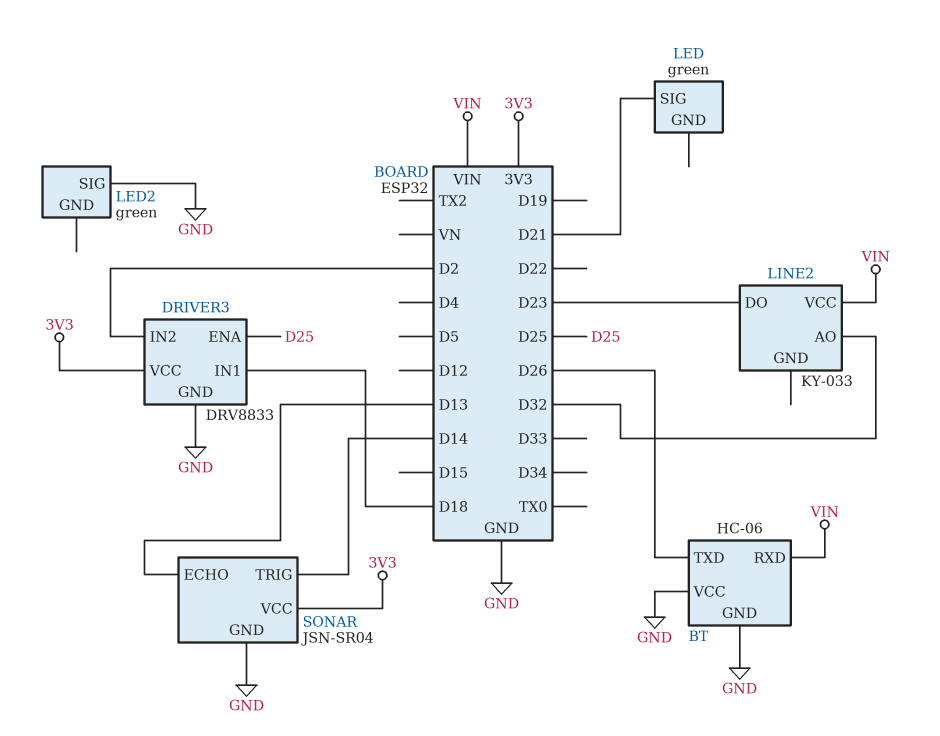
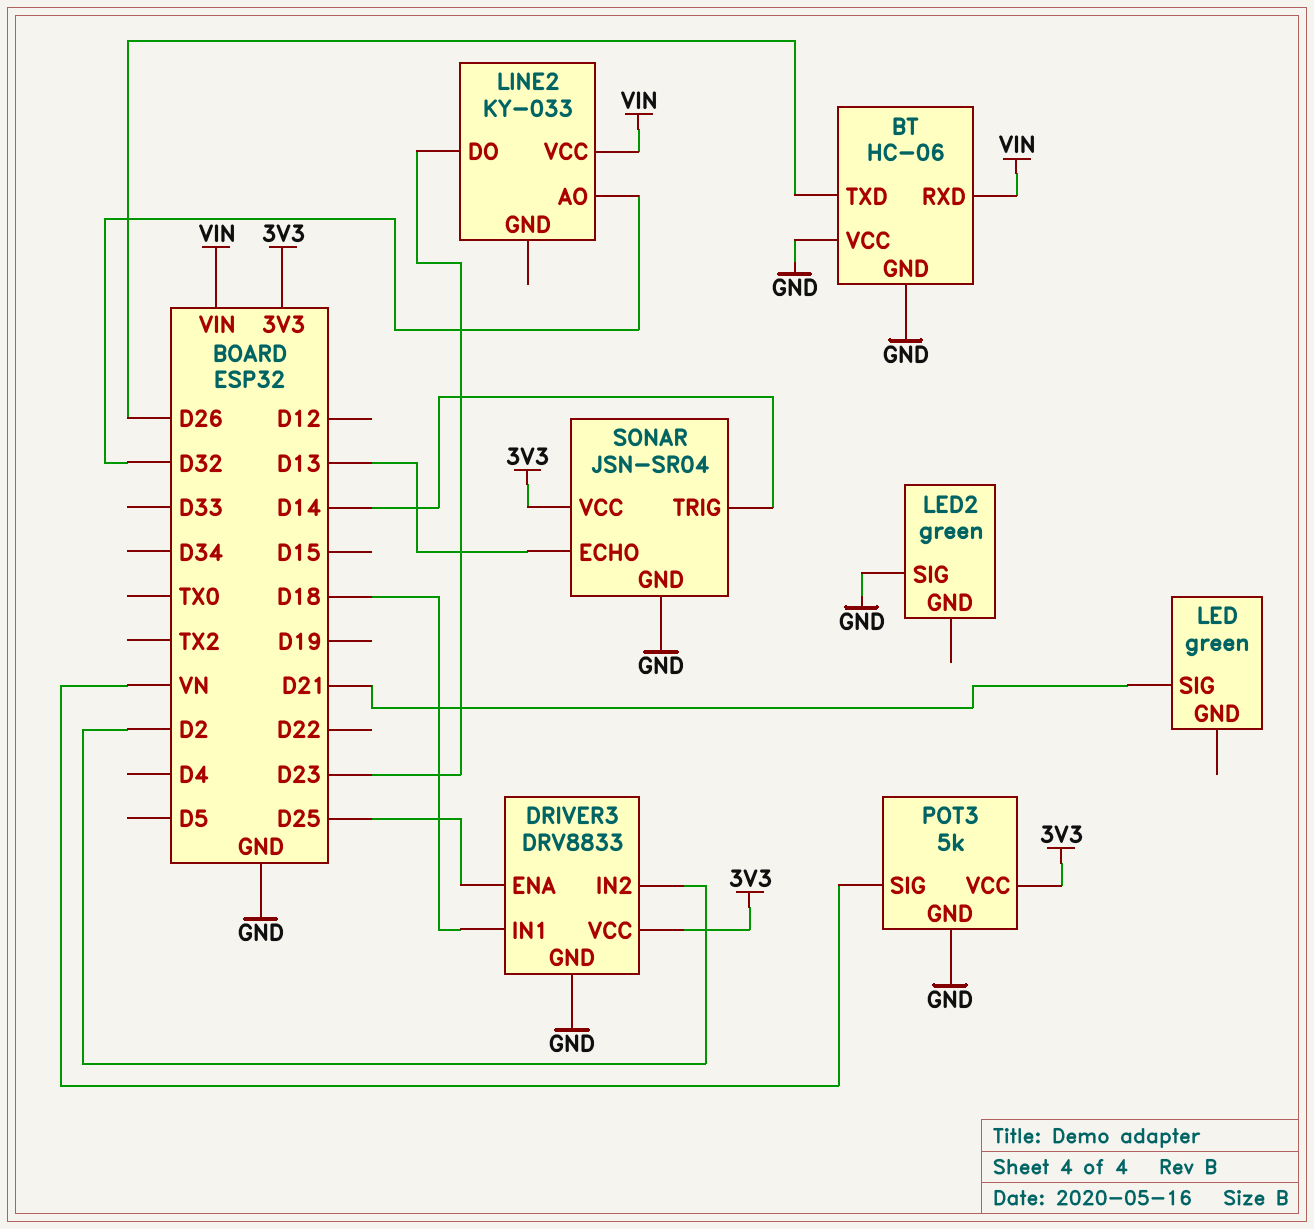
POT3: none -> 5k
POT3 pin GND: none -> GND
POT3 pin SIG: none -> VN
POT3 pin VCC: none -> 3V3

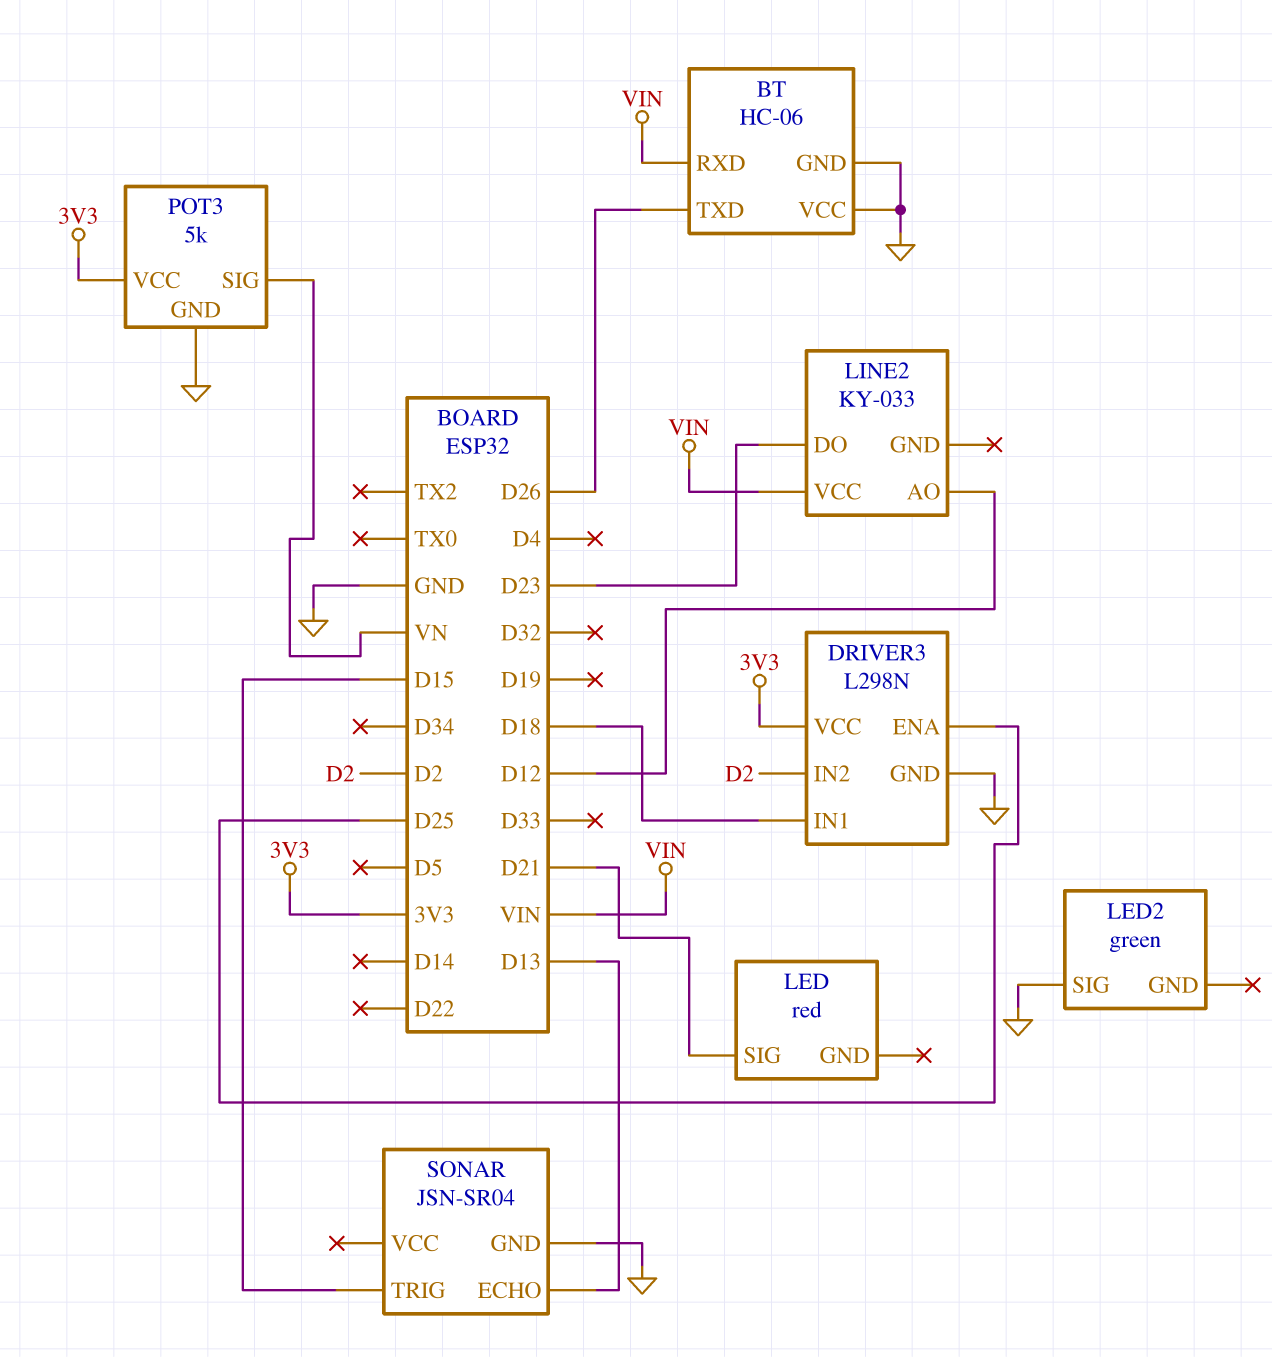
DRIVER3: DRV8833 -> L298N
LED: green -> red
LINE2 pin AO: D32 -> D12
SONAR pin TRIG: D14 -> D15
SONAR pin VCC: 3V3 -> none

